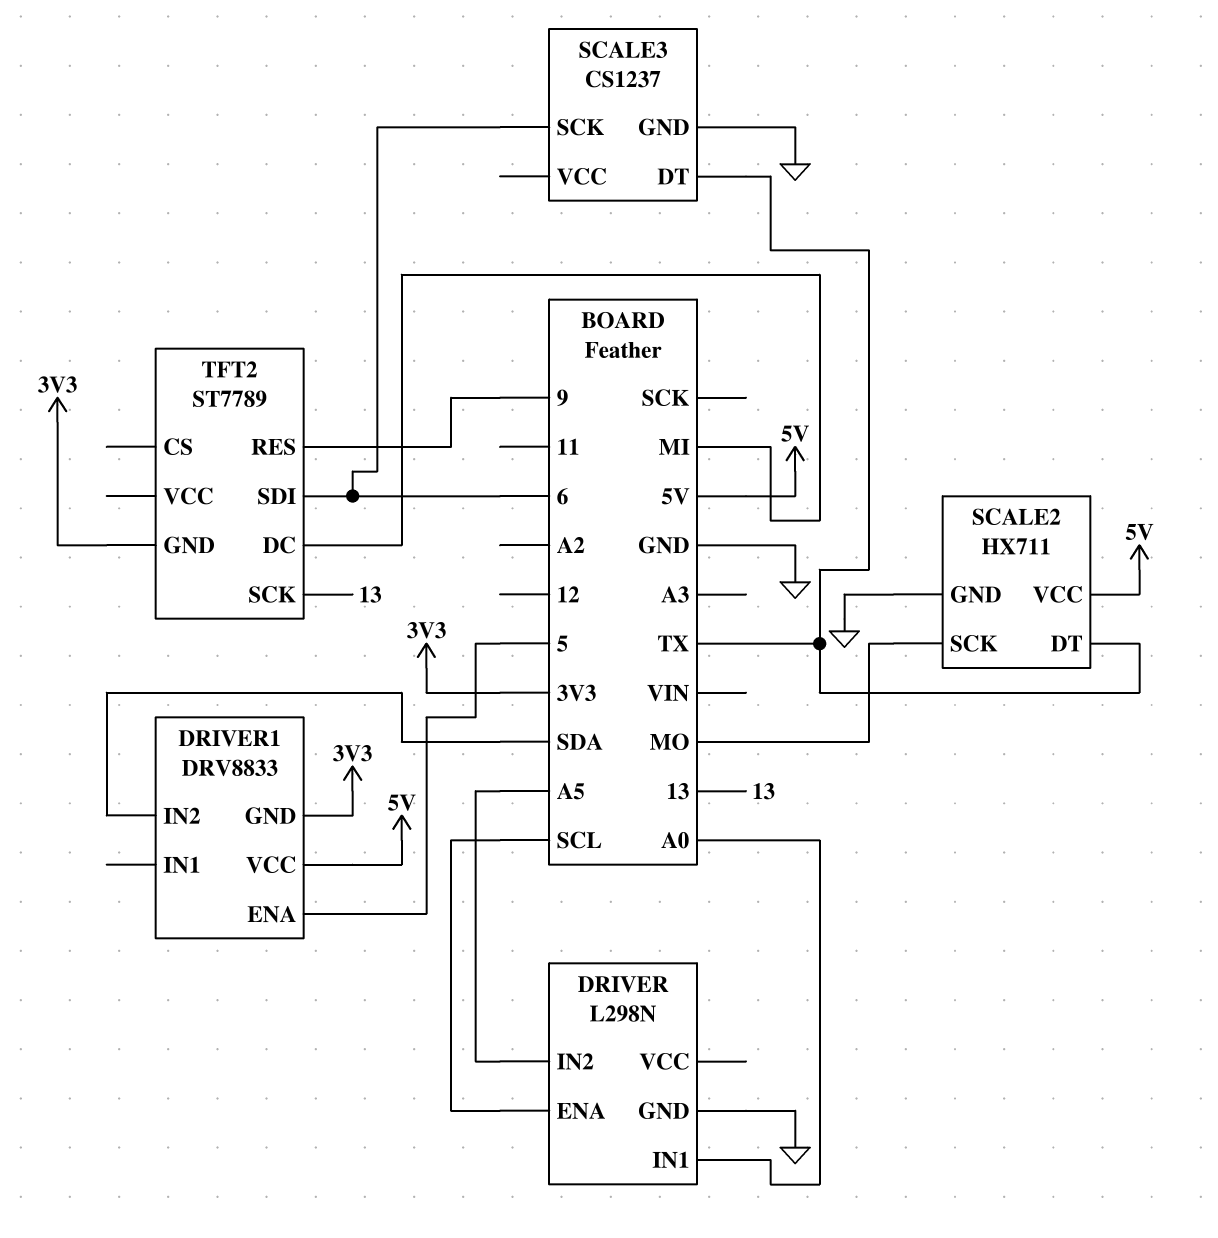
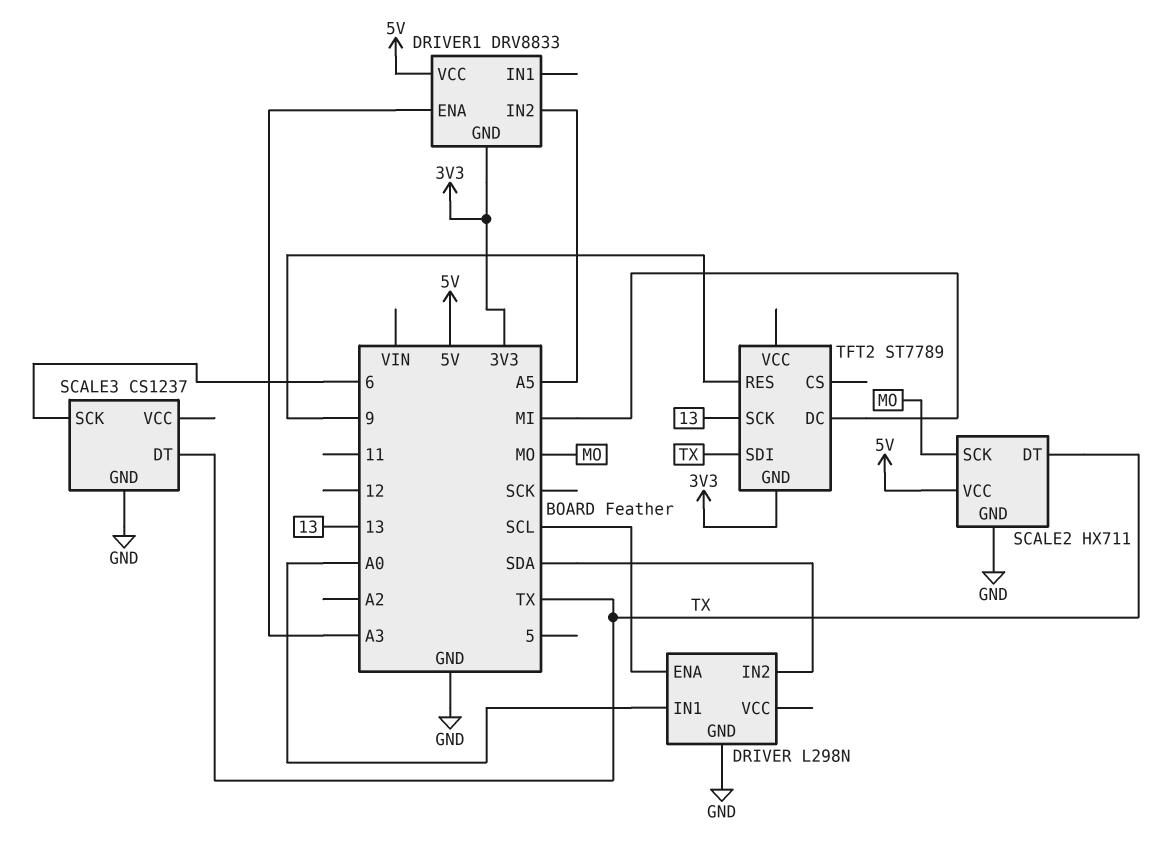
DRIVER pin IN2: A5 -> SDA
DRIVER1 pin ENA: 5 -> A3
DRIVER1 pin IN2: SDA -> A5
TFT2 pin SDI: 6 -> TX

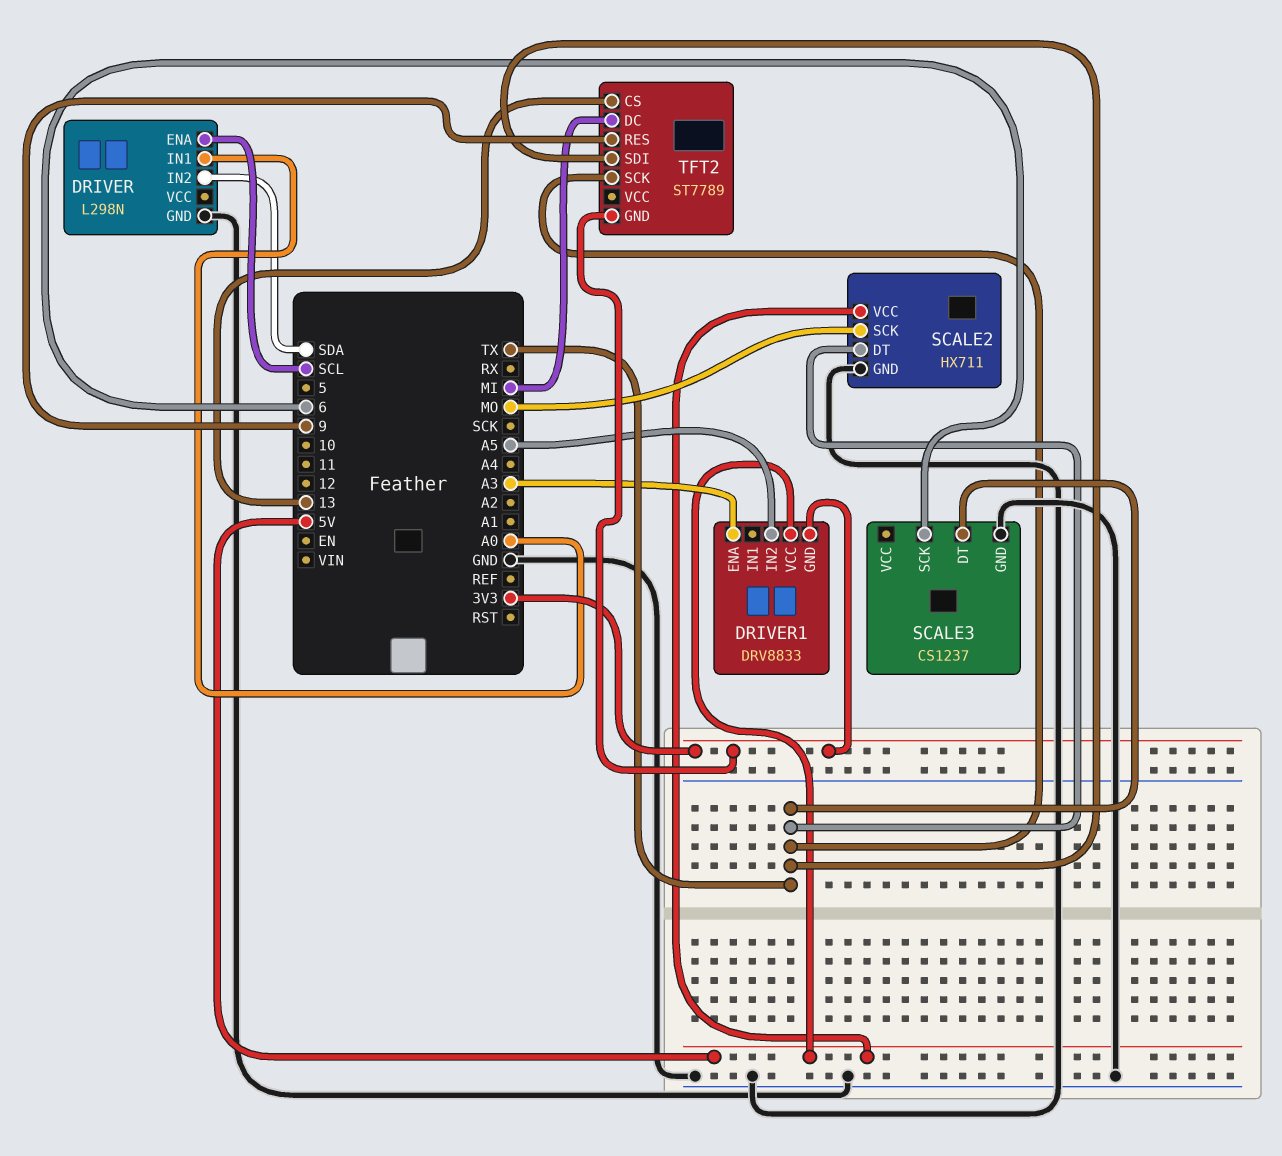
TFT2 pin CS: none -> 13
TFT2 pin SCK: 13 -> TX

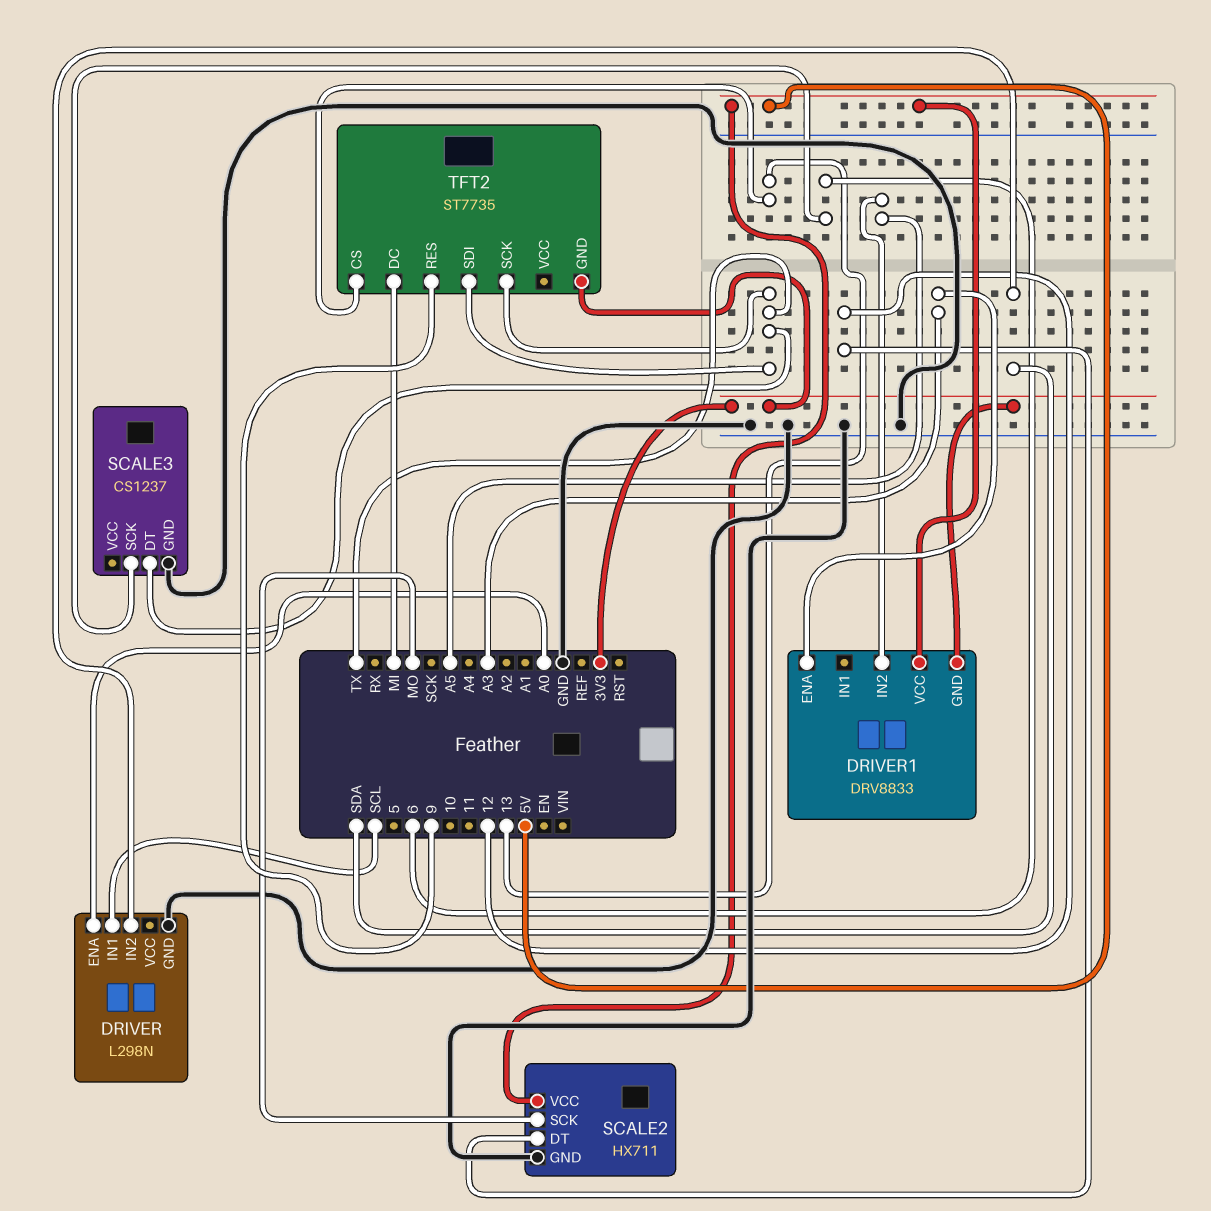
DRIVER pin ENA: SCL -> A0
DRIVER pin IN1: A0 -> SCL
SCALE2 pin DT: TX -> 12
TFT2: ST7789 -> ST7735

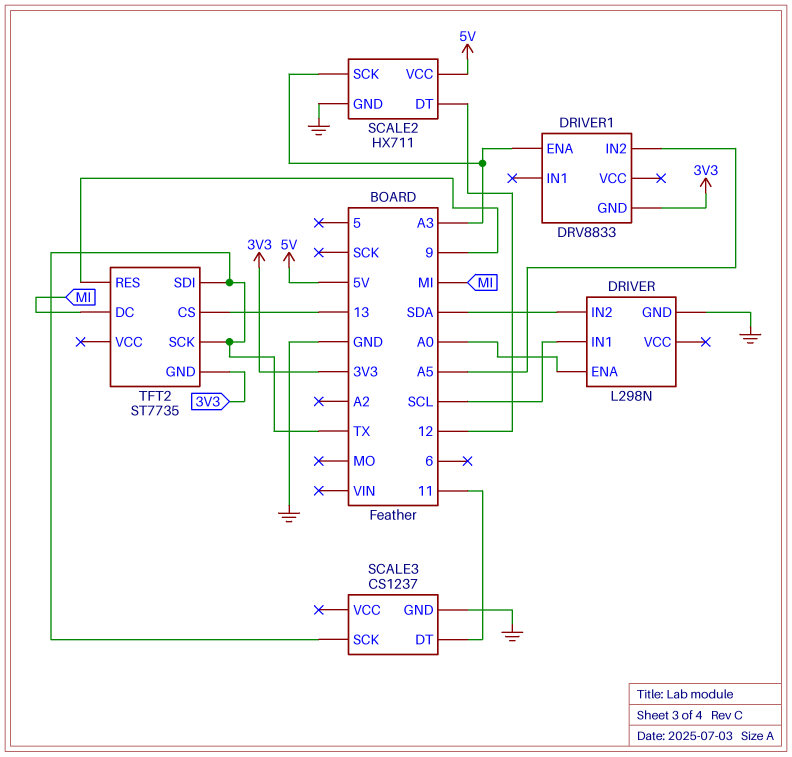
DRIVER1 pin VCC: 5V -> none
SCALE2 pin SCK: MO -> A3
SCALE3 pin DT: TX -> 11
SCALE3 pin SCK: 6 -> TX

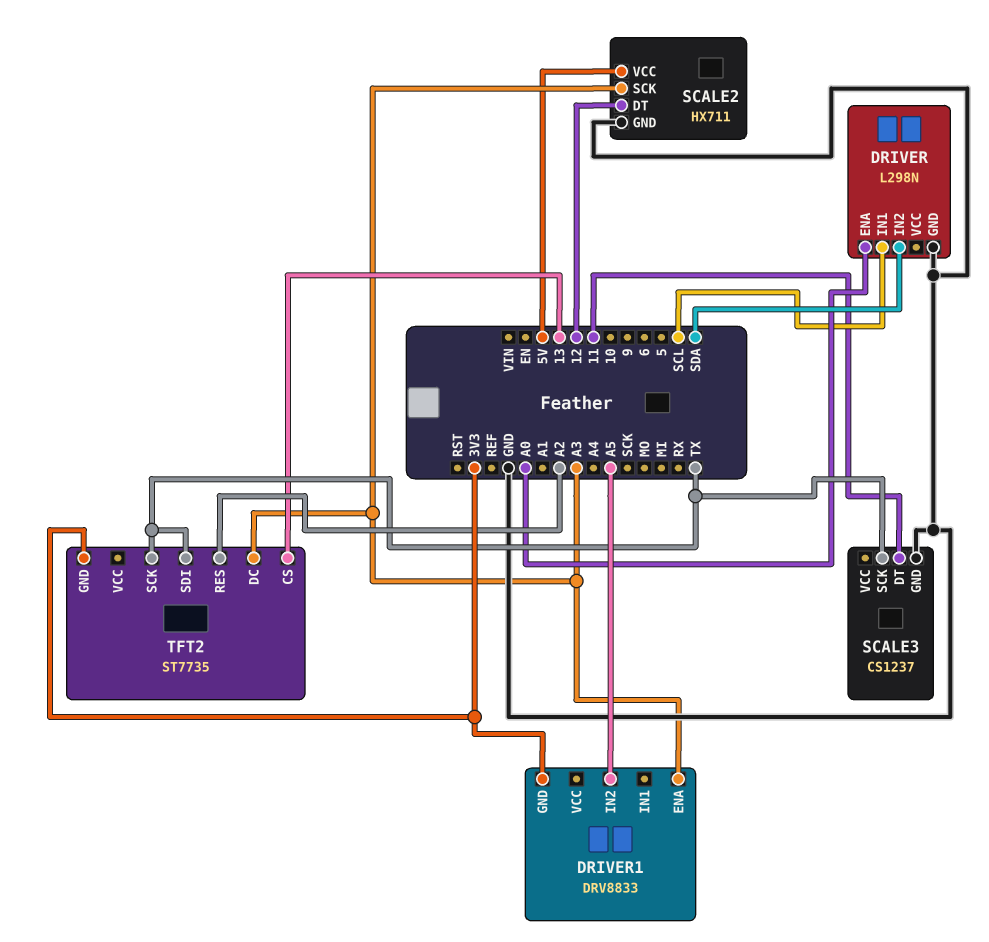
TFT2 pin DC: MI -> A3
TFT2 pin RES: 9 -> A2

